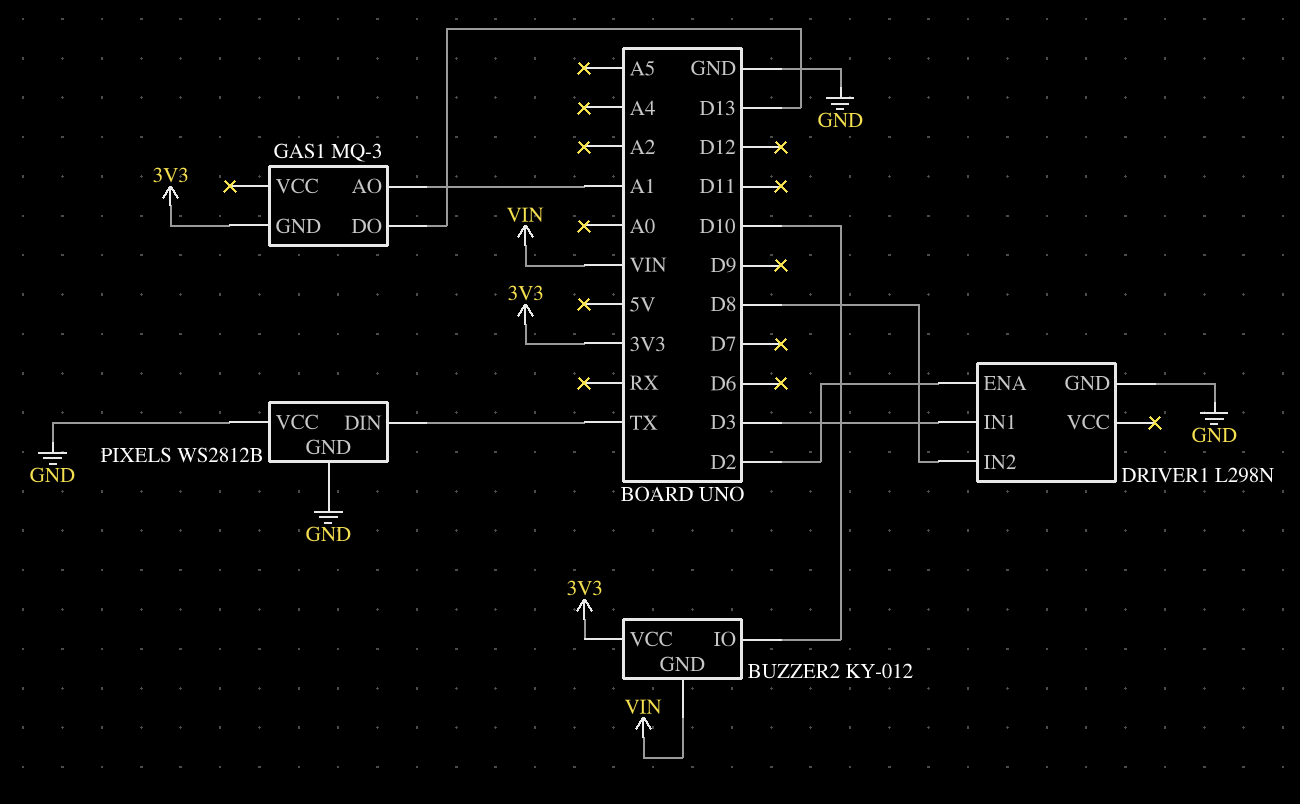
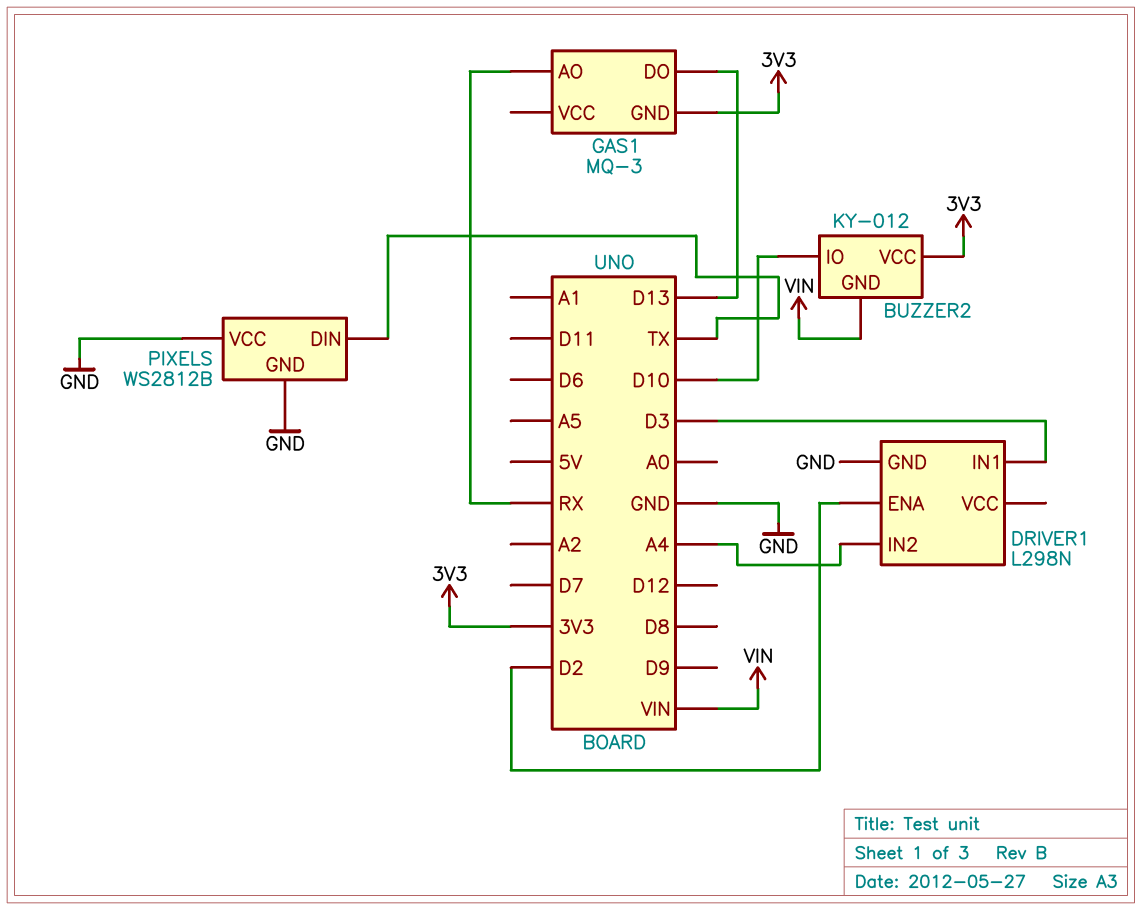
DRIVER1 pin IN2: D8 -> A4
GAS1 pin AO: A1 -> RX

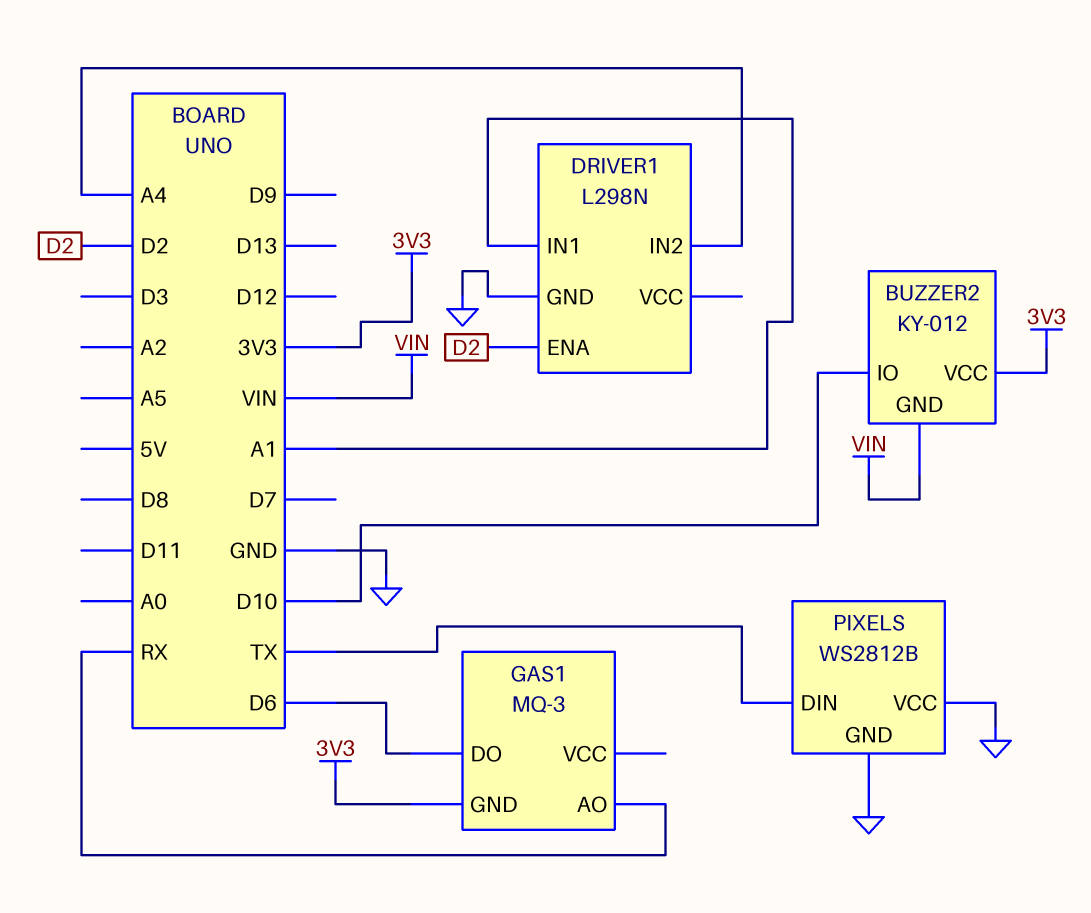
DRIVER1 pin IN1: D3 -> A1
GAS1 pin DO: D13 -> D6

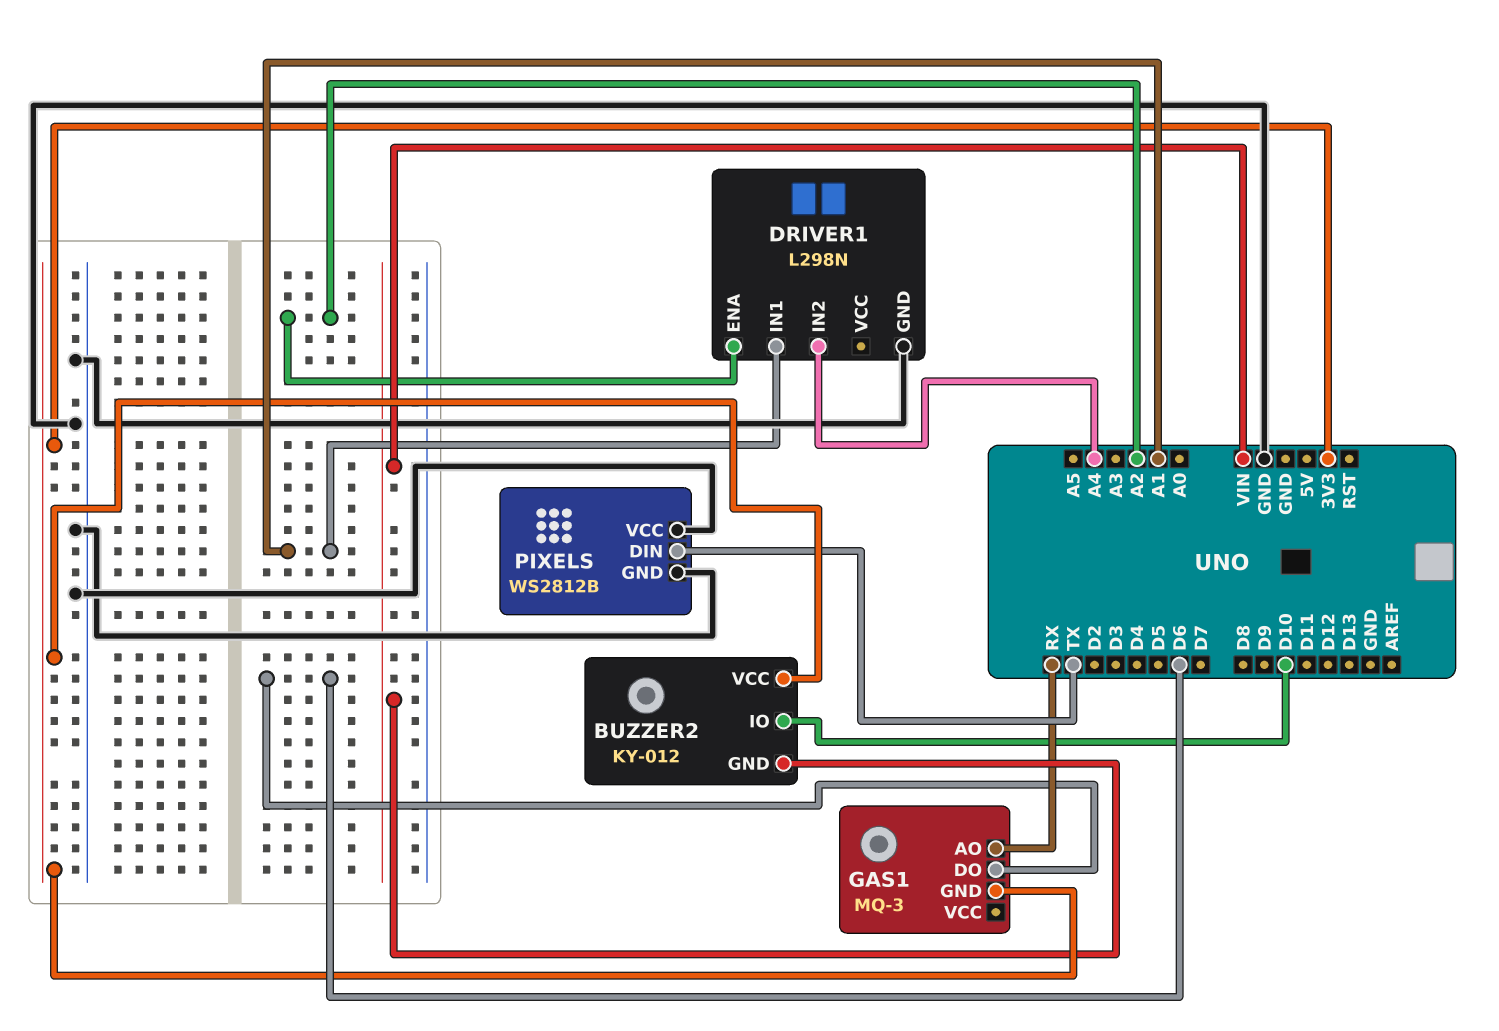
DRIVER1 pin ENA: D2 -> A2

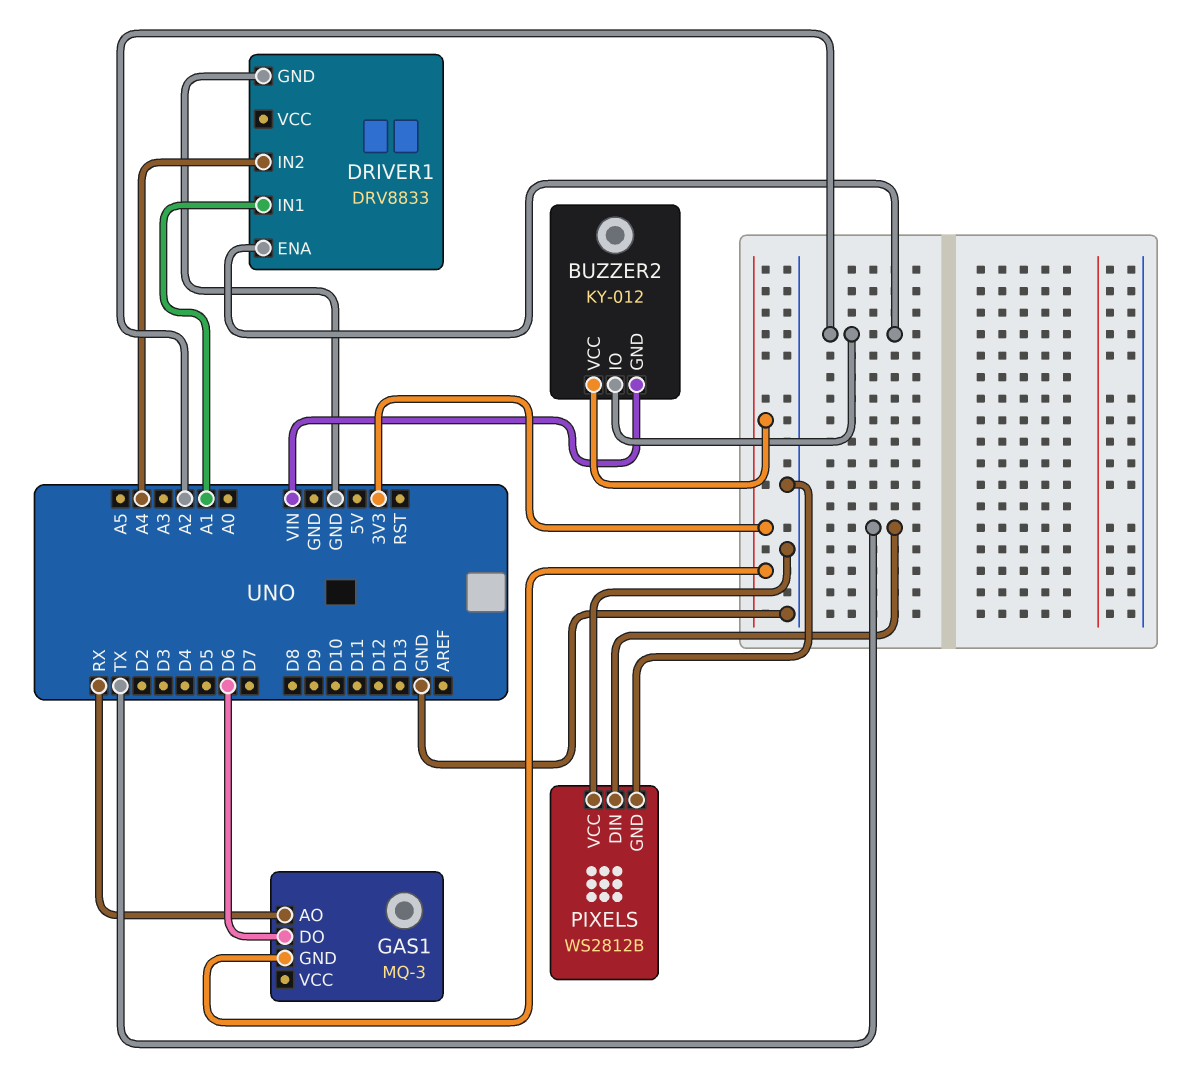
BUZZER2 pin IO: D10 -> A2
DRIVER1: L298N -> DRV8833

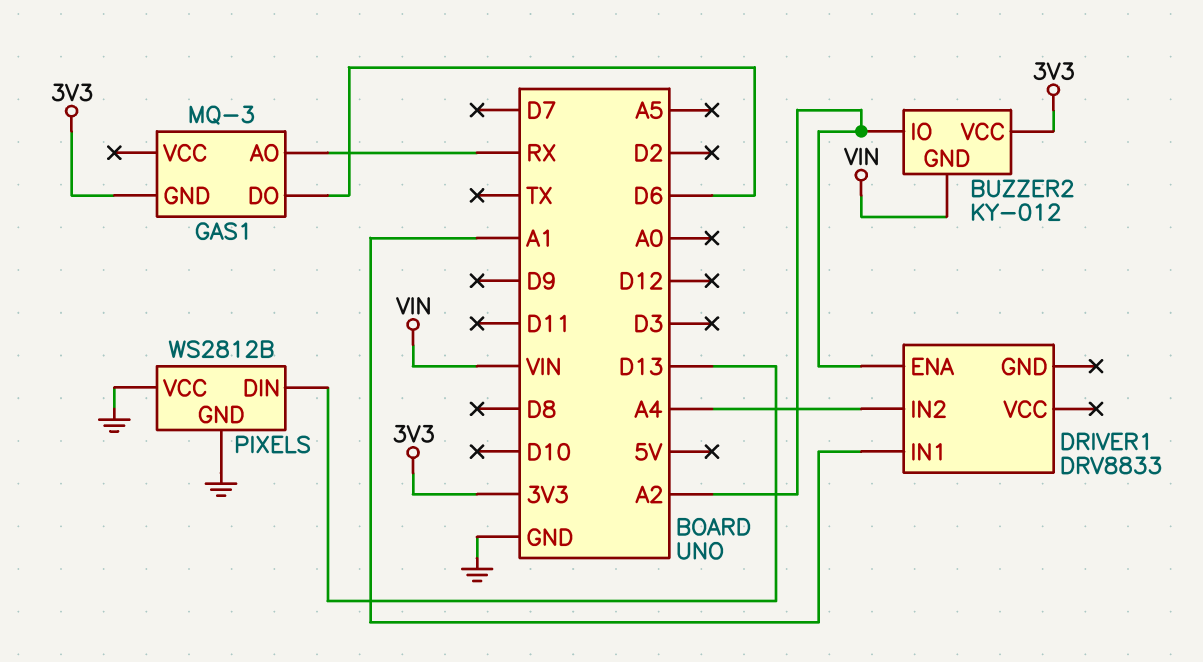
DRIVER1 pin GND: GND -> none
PIXELS pin DIN: TX -> D13

